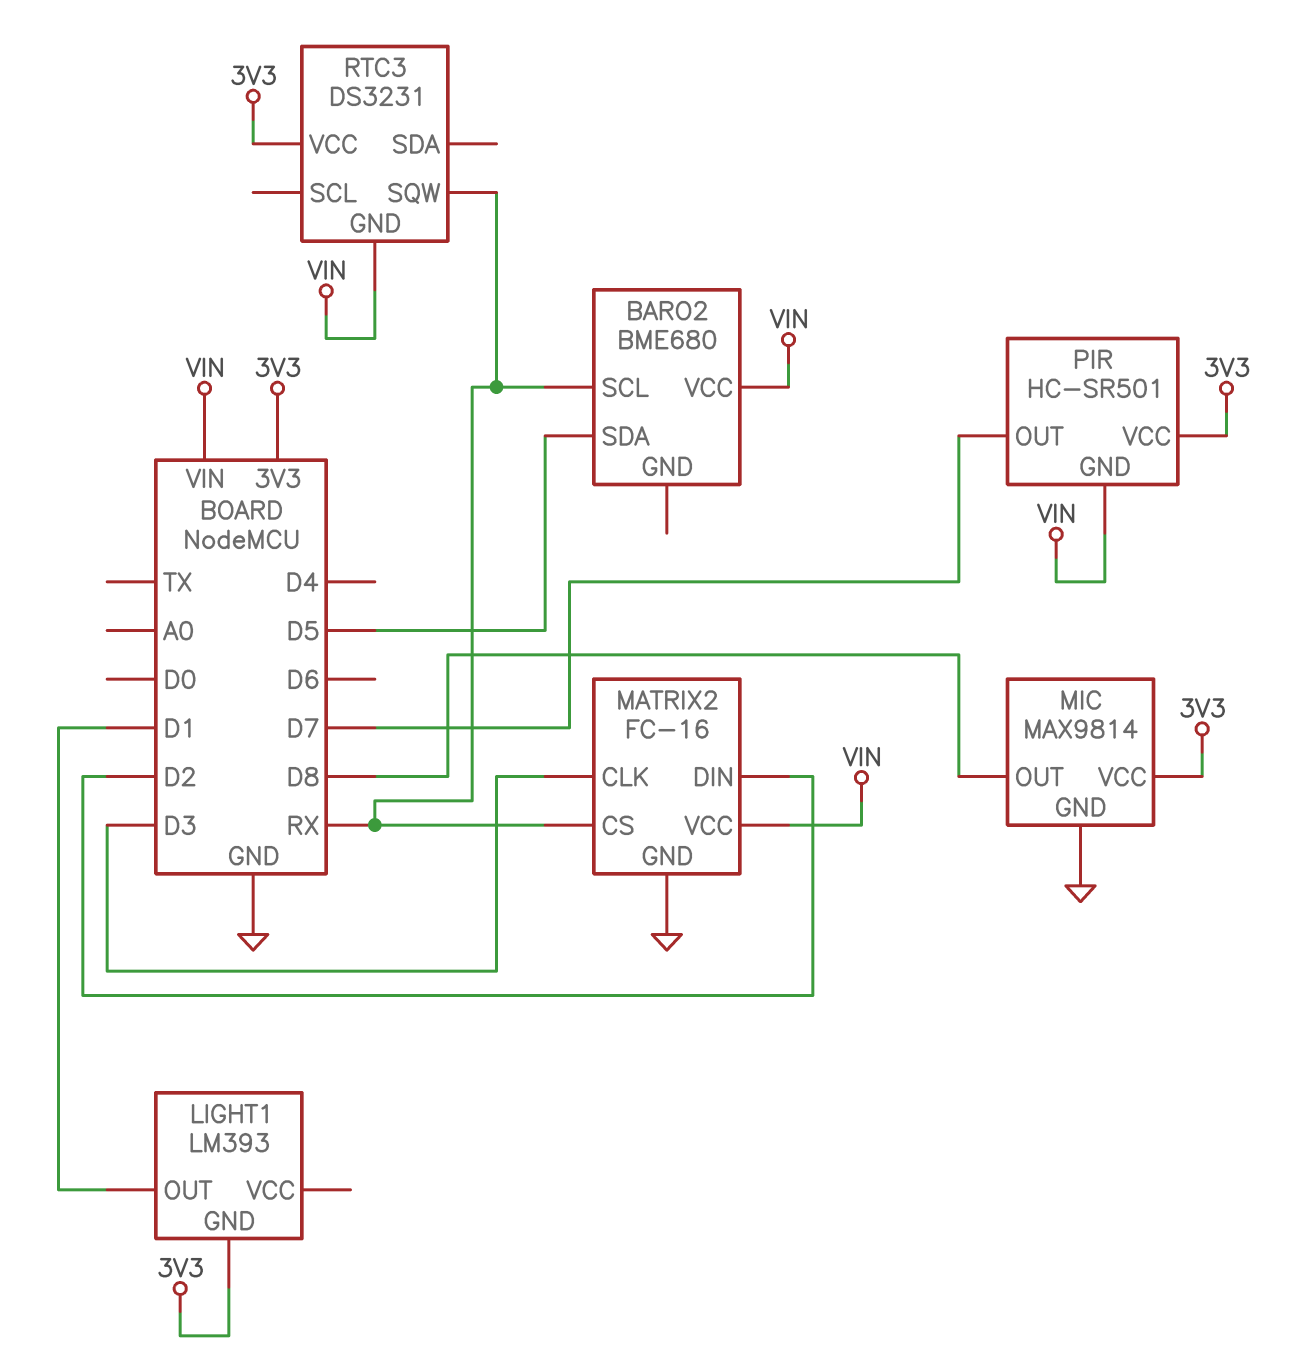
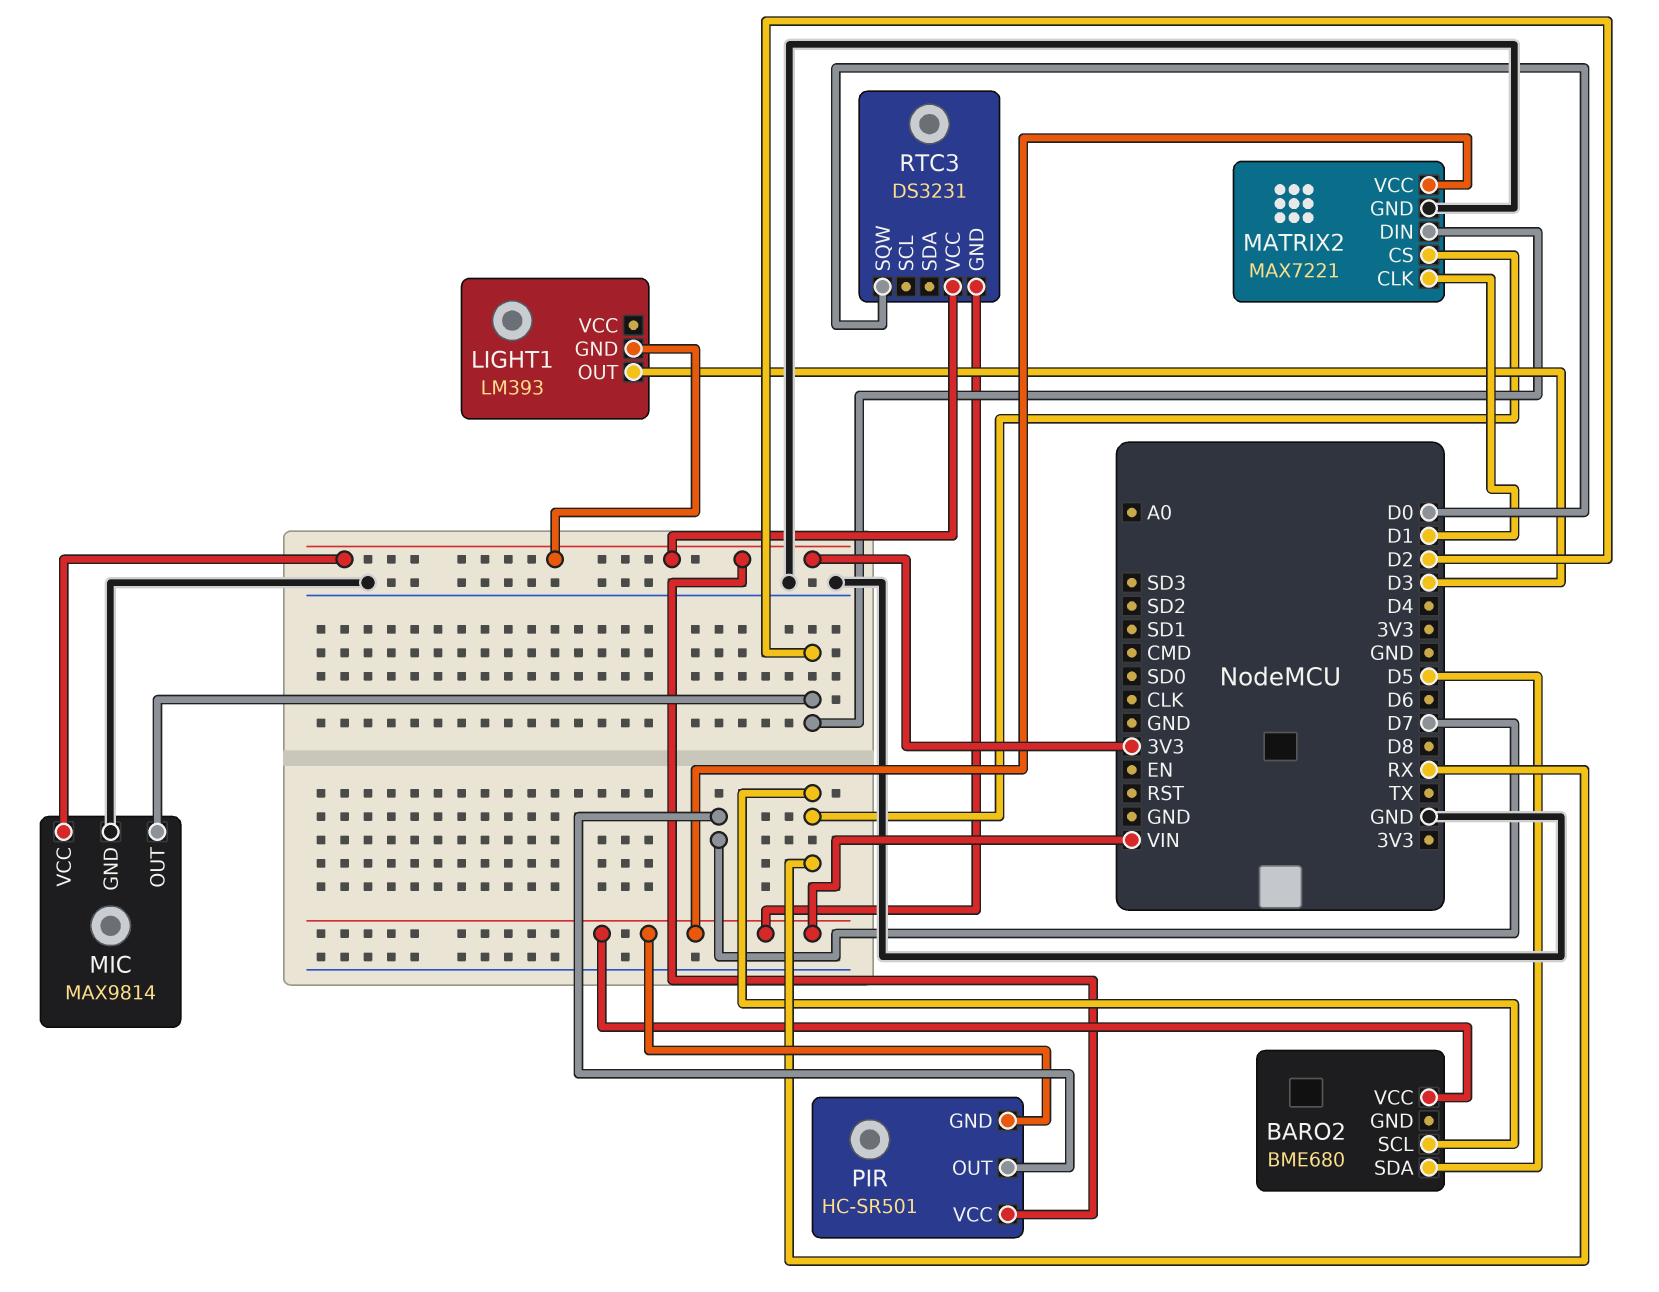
LIGHT1 pin OUT: D1 -> D3
MATRIX2: FC-16 -> MAX7221
MATRIX2 pin CLK: D3 -> D1
MIC pin OUT: D8 -> D2
RTC3 pin SQW: RX -> D0

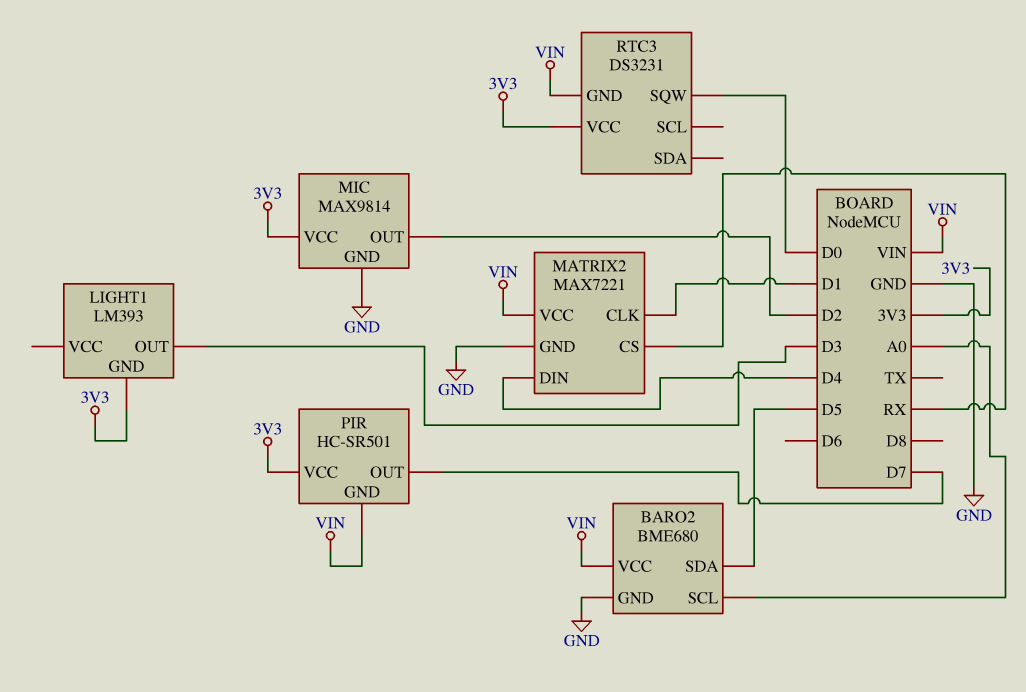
BARO2 pin GND: none -> GND
BARO2 pin SCL: RX -> A0
MATRIX2 pin DIN: D2 -> D4

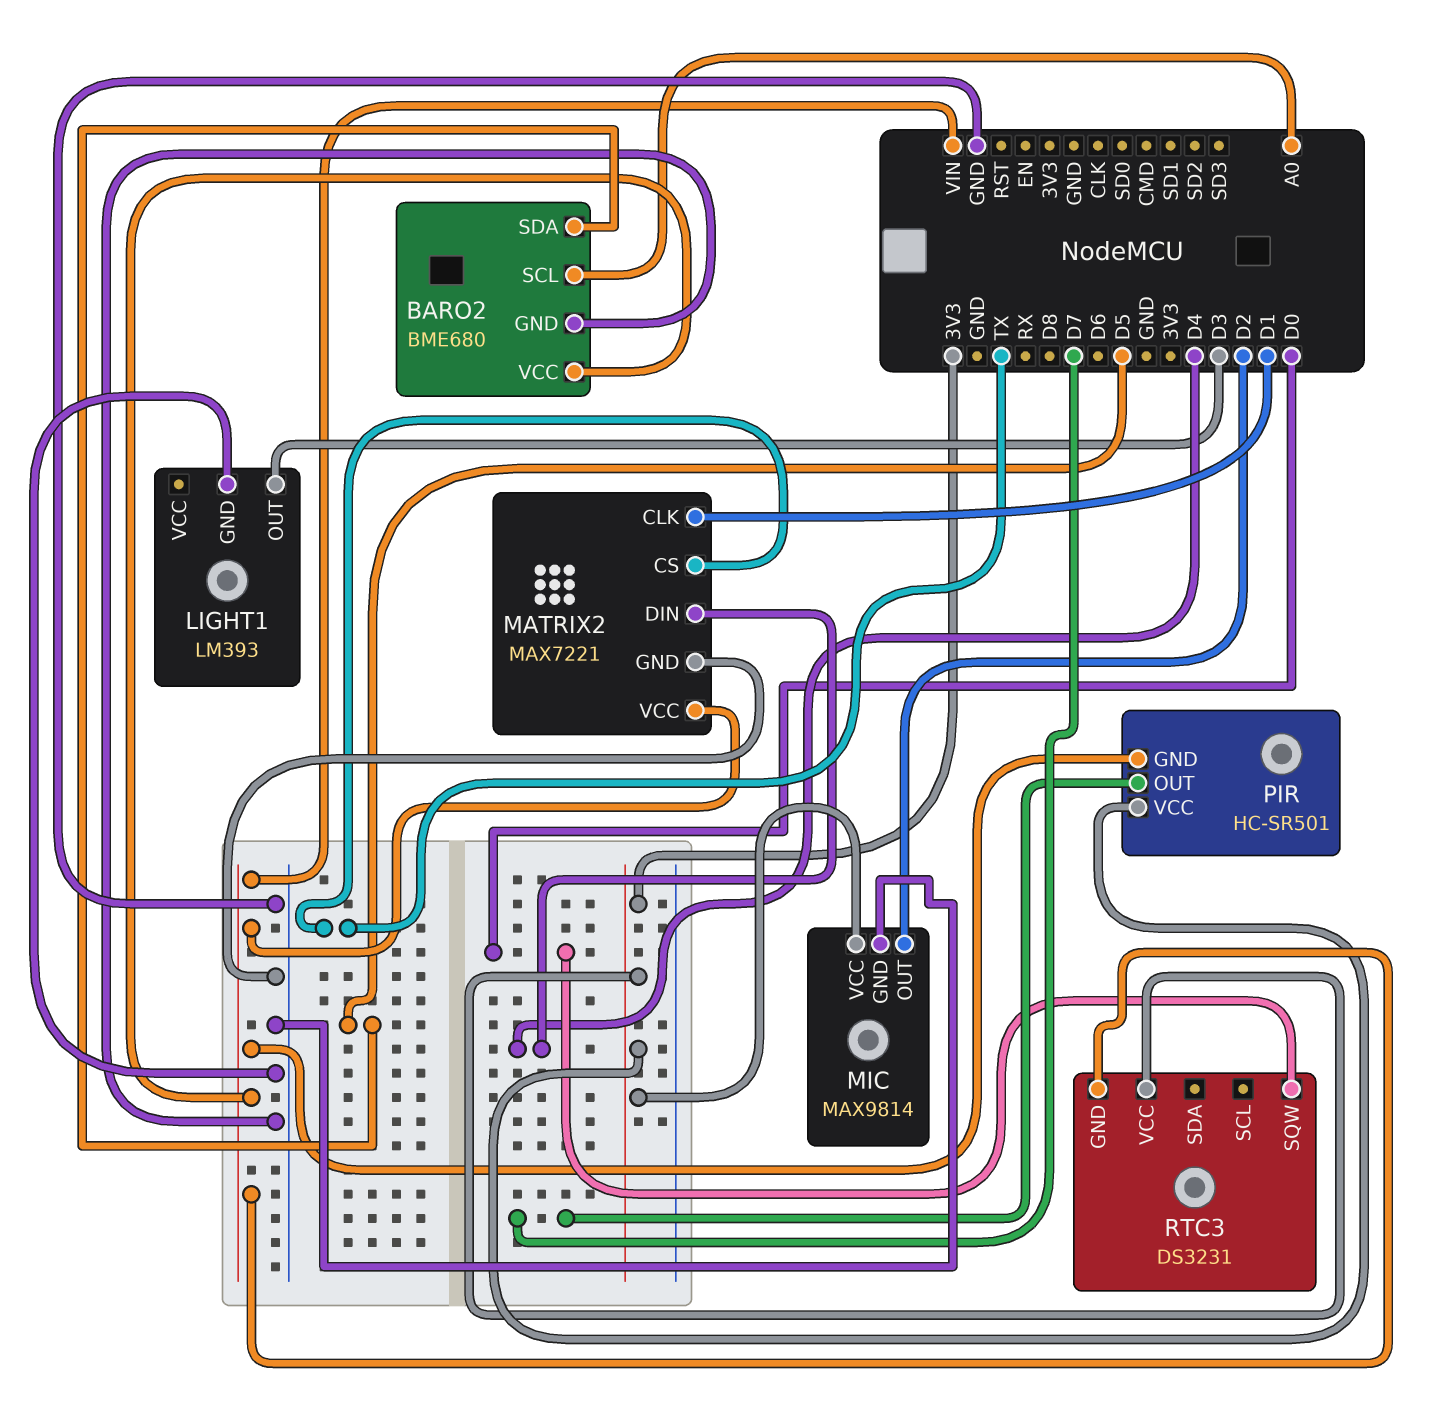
LIGHT1 pin GND: 3V3 -> GND
MATRIX2 pin CS: RX -> TX

